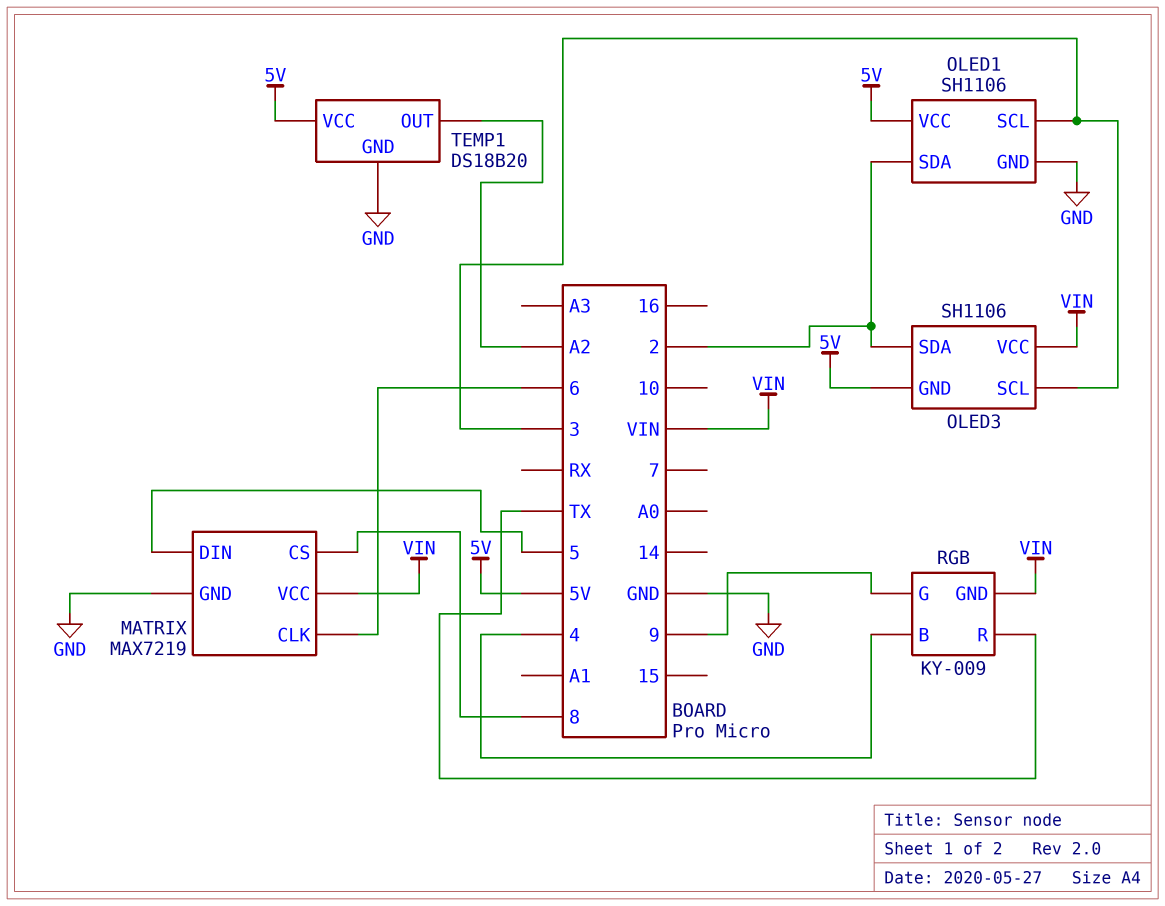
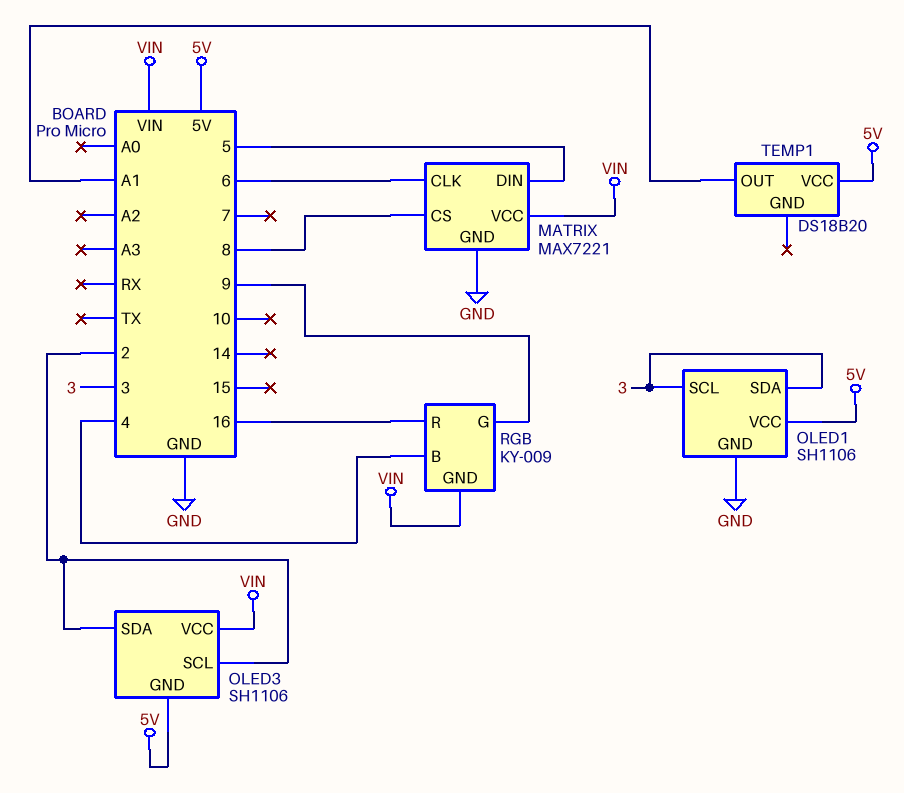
MATRIX: MAX7219 -> MAX7221
OLED1 pin SDA: 2 -> 3
OLED3 pin SCL: 3 -> 2
RGB pin R: TX -> 16
TEMP1 pin GND: GND -> none
TEMP1 pin OUT: A2 -> A1

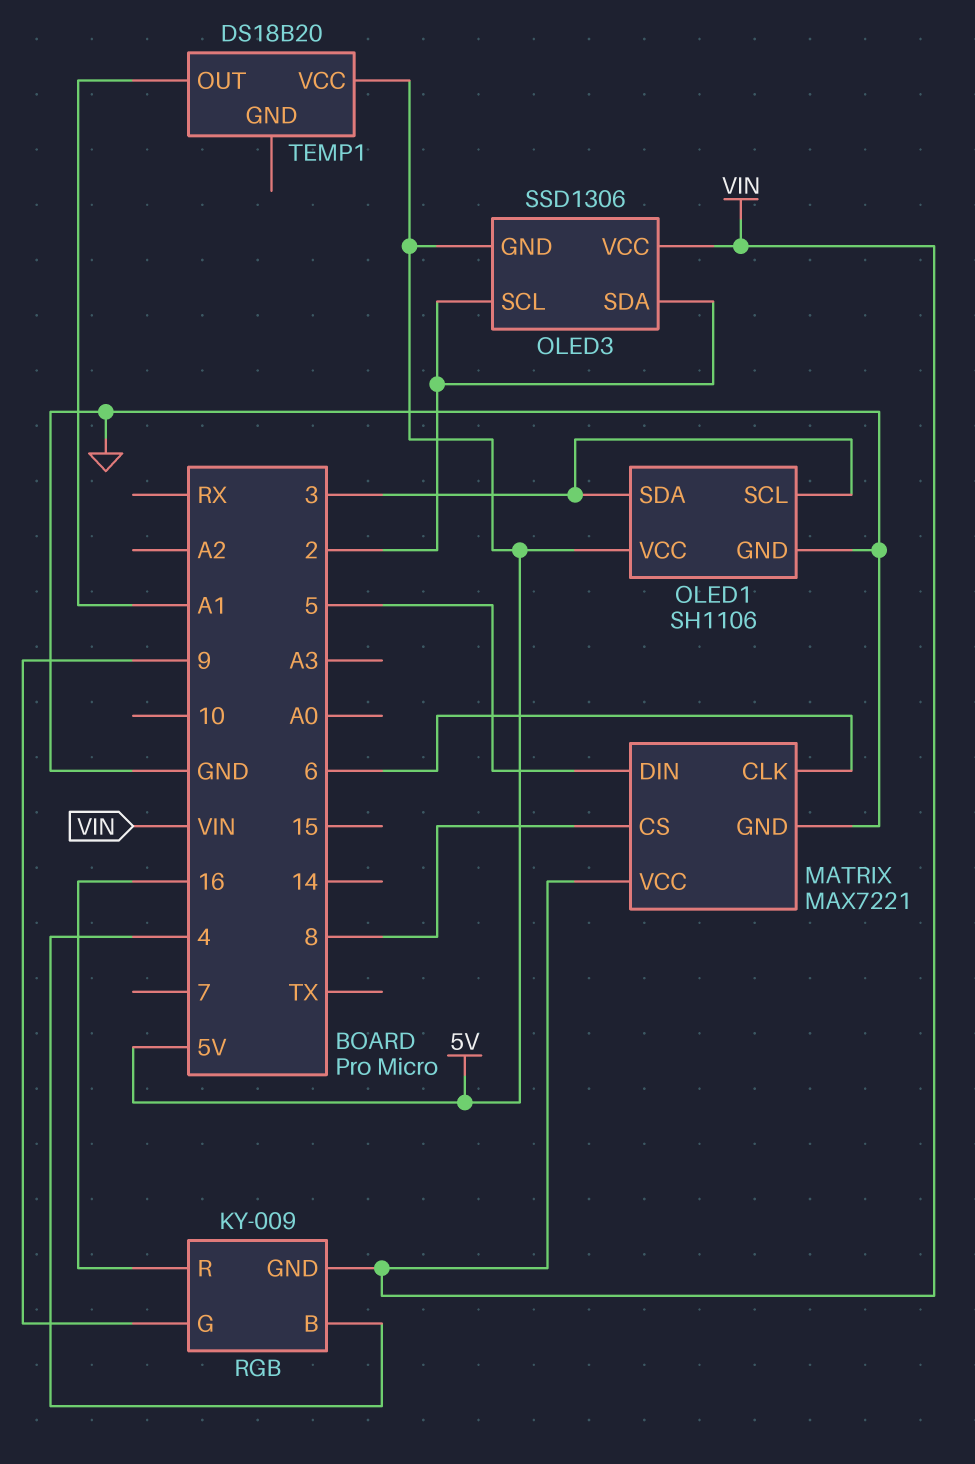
OLED3: SH1106 -> SSD1306

